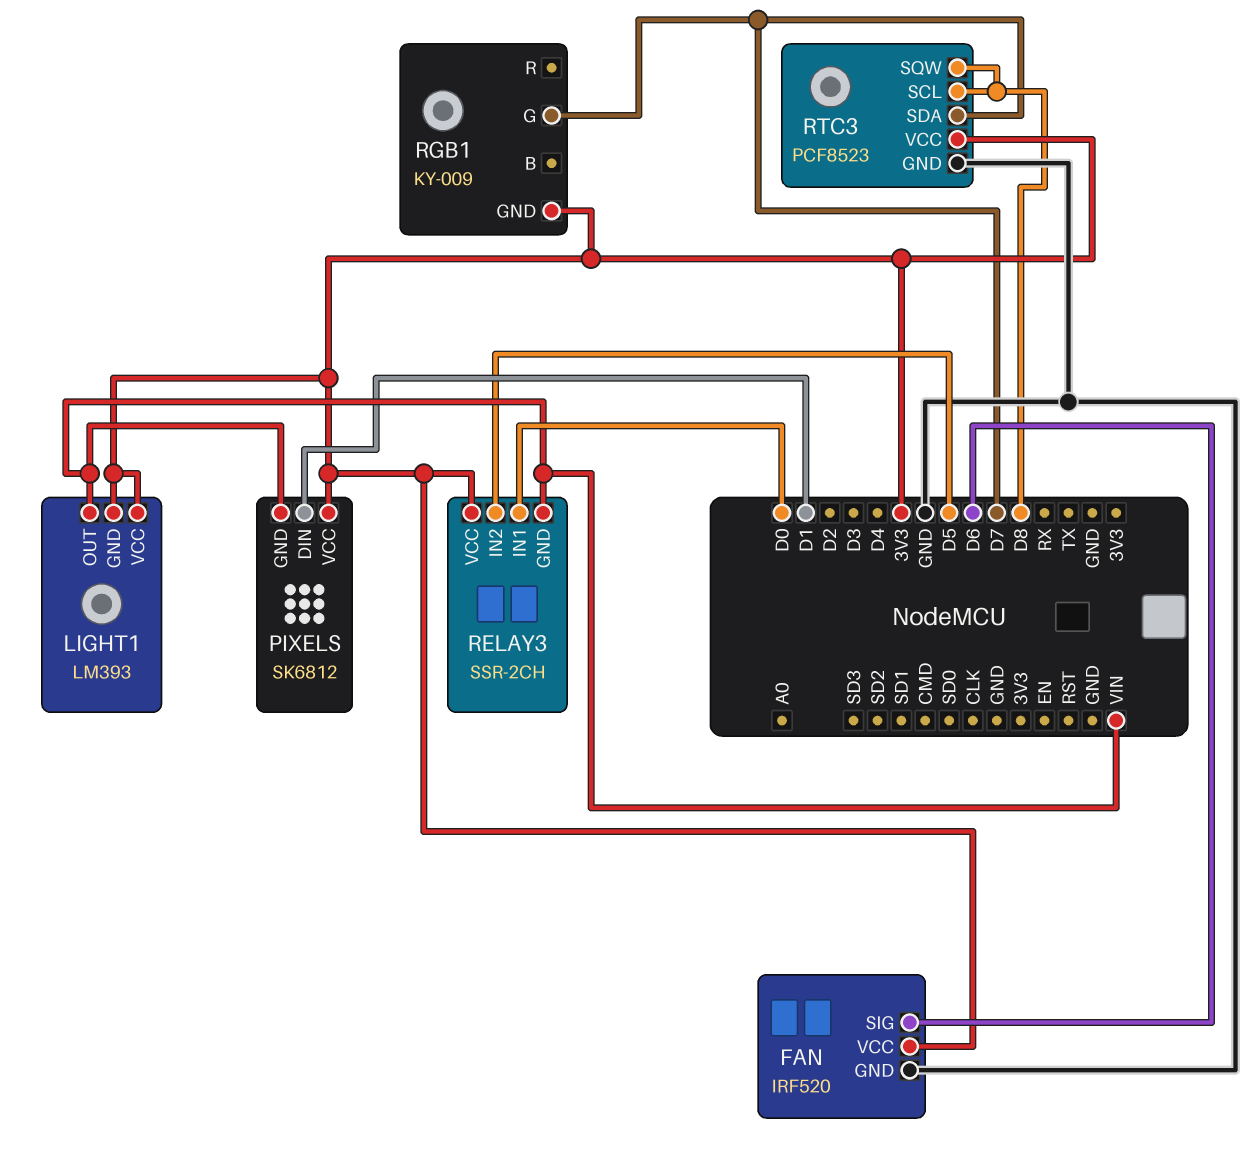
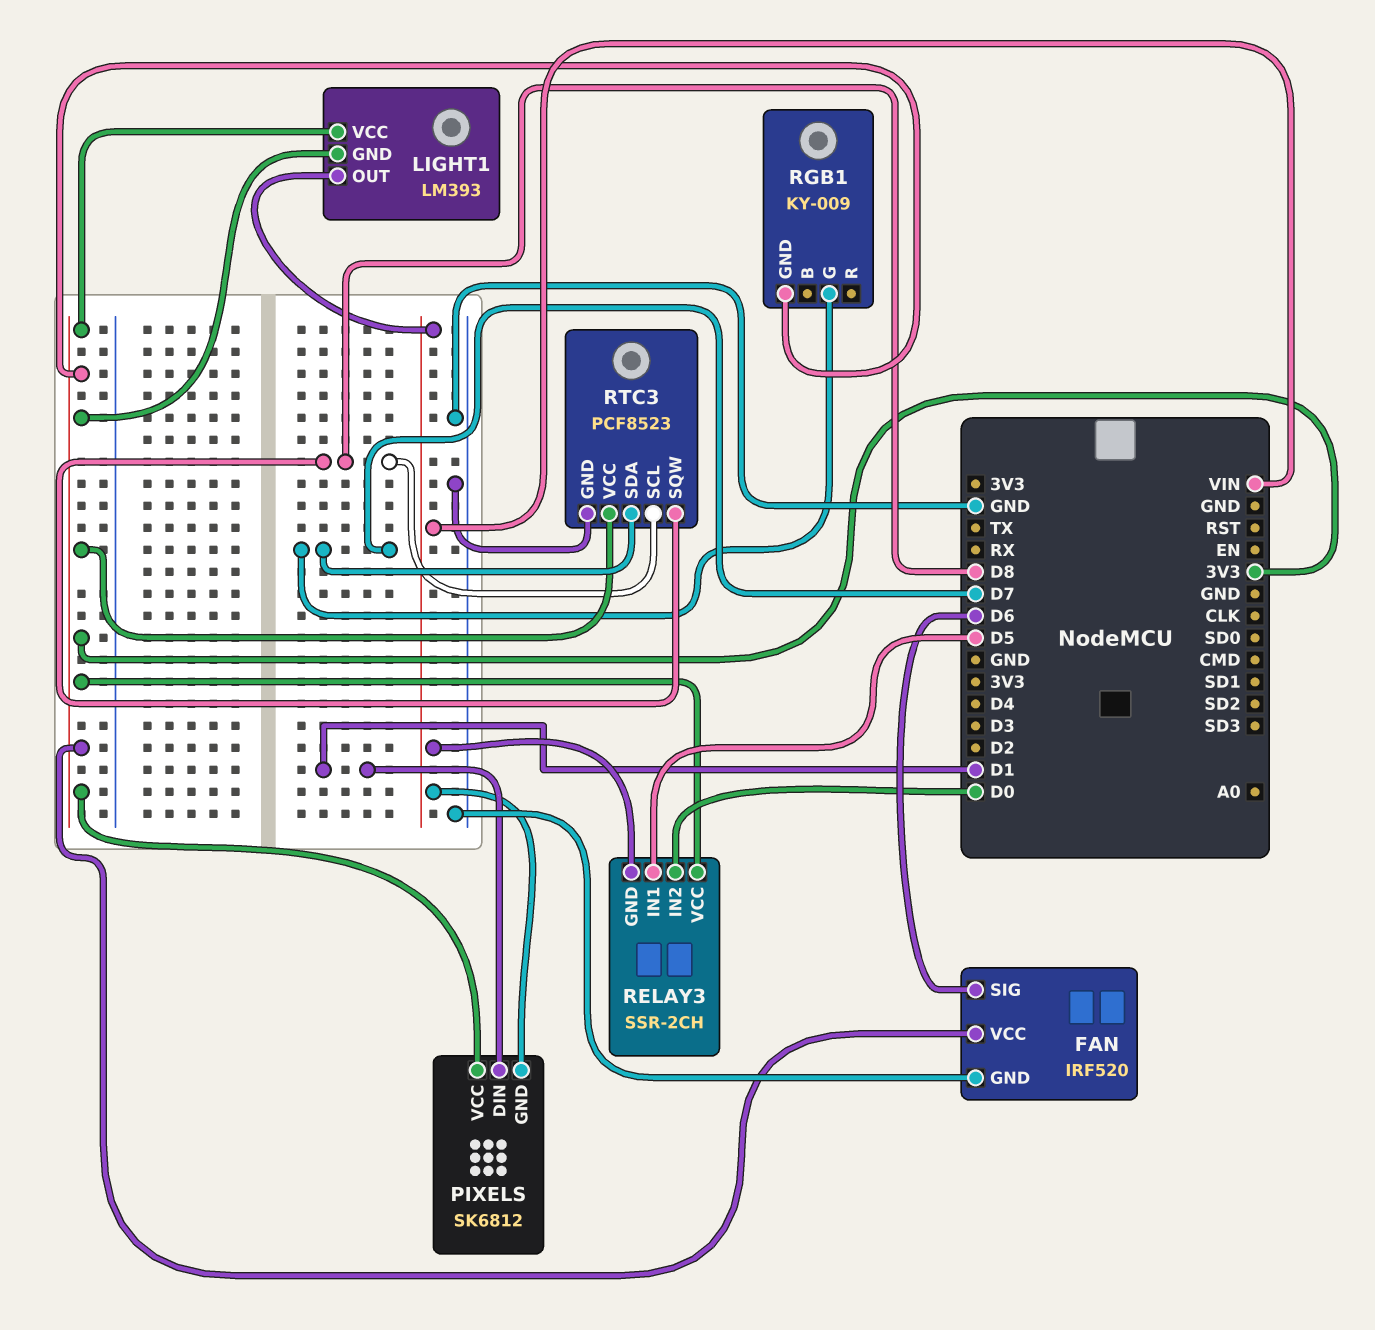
RELAY3 pin IN1: D0 -> D5
RELAY3 pin IN2: D5 -> D0

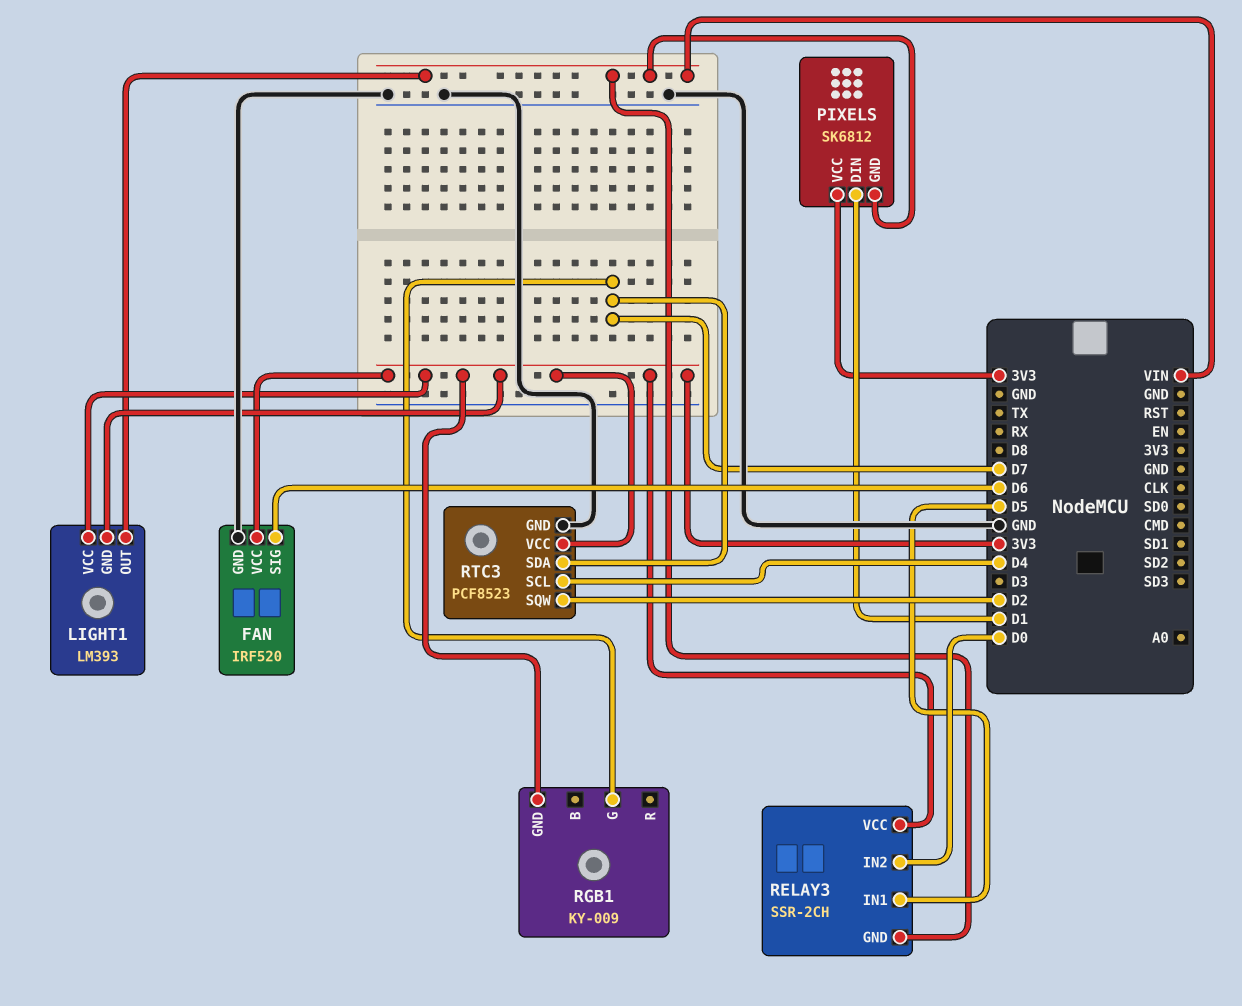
RTC3 pin SCL: D8 -> D4
RTC3 pin SQW: D8 -> D2

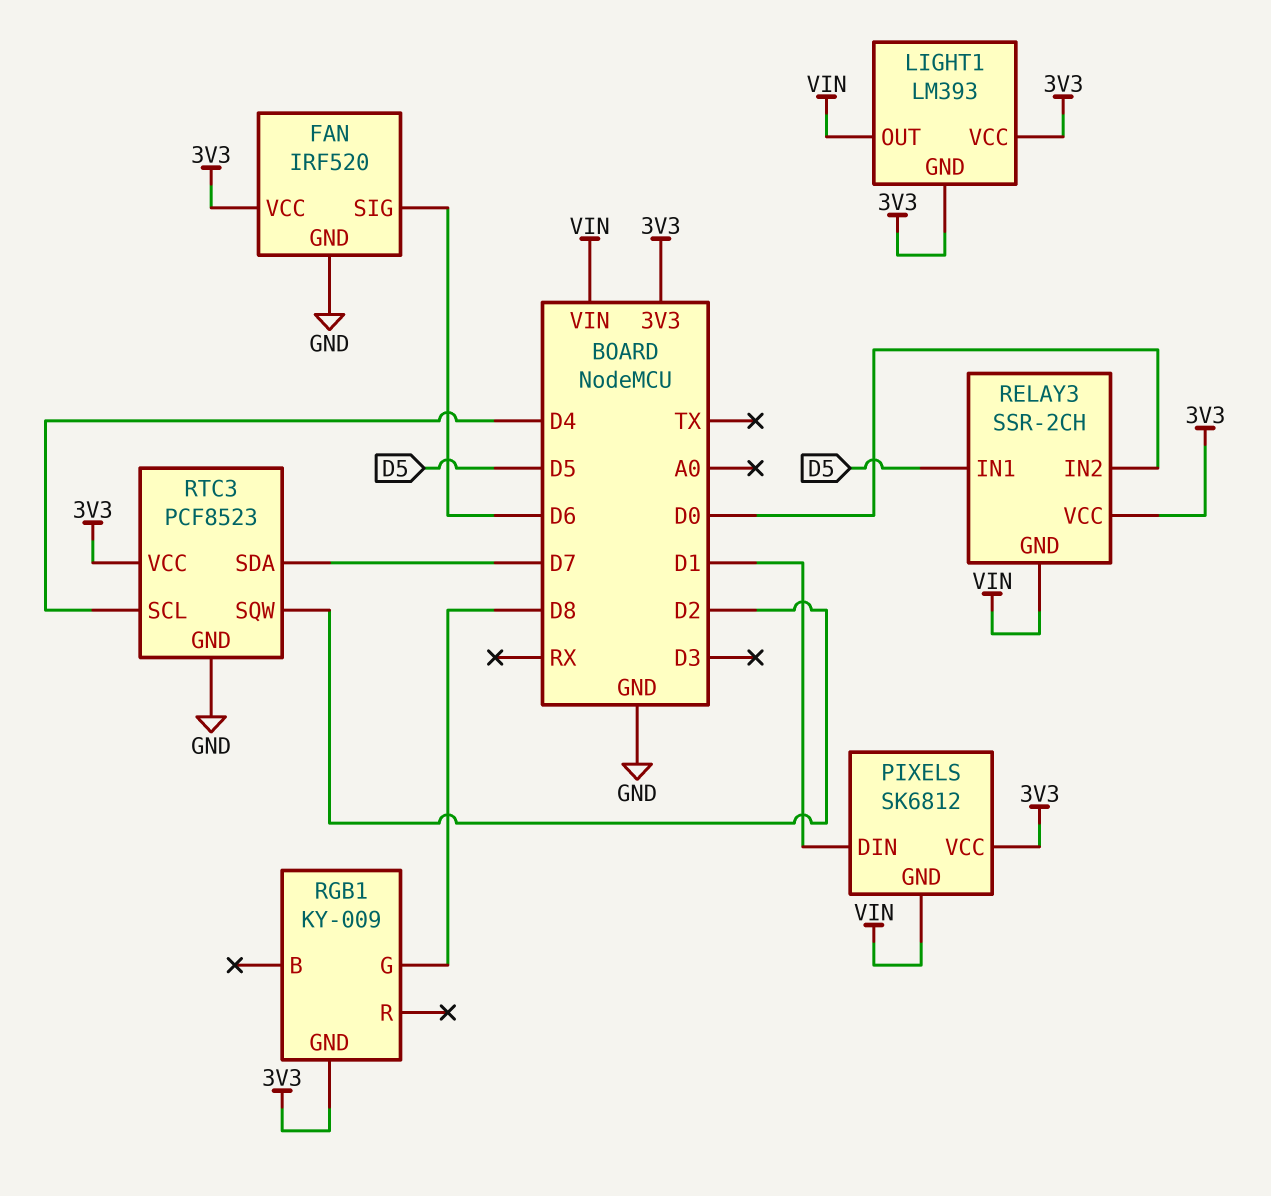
RGB1 pin G: D7 -> D8

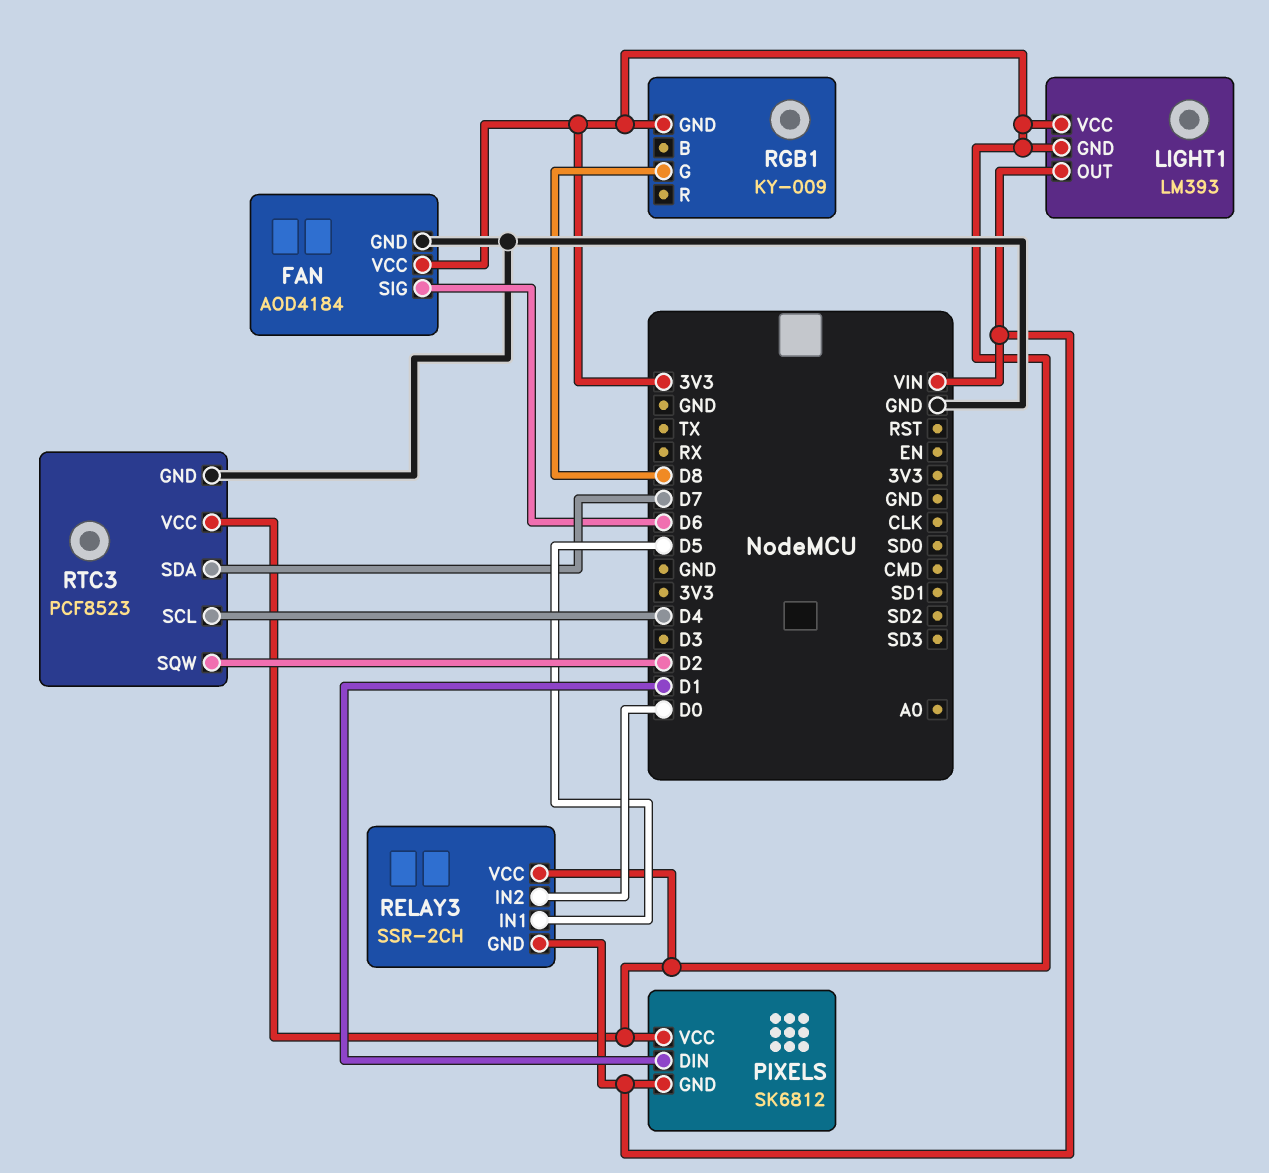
FAN: IRF520 -> AOD4184

